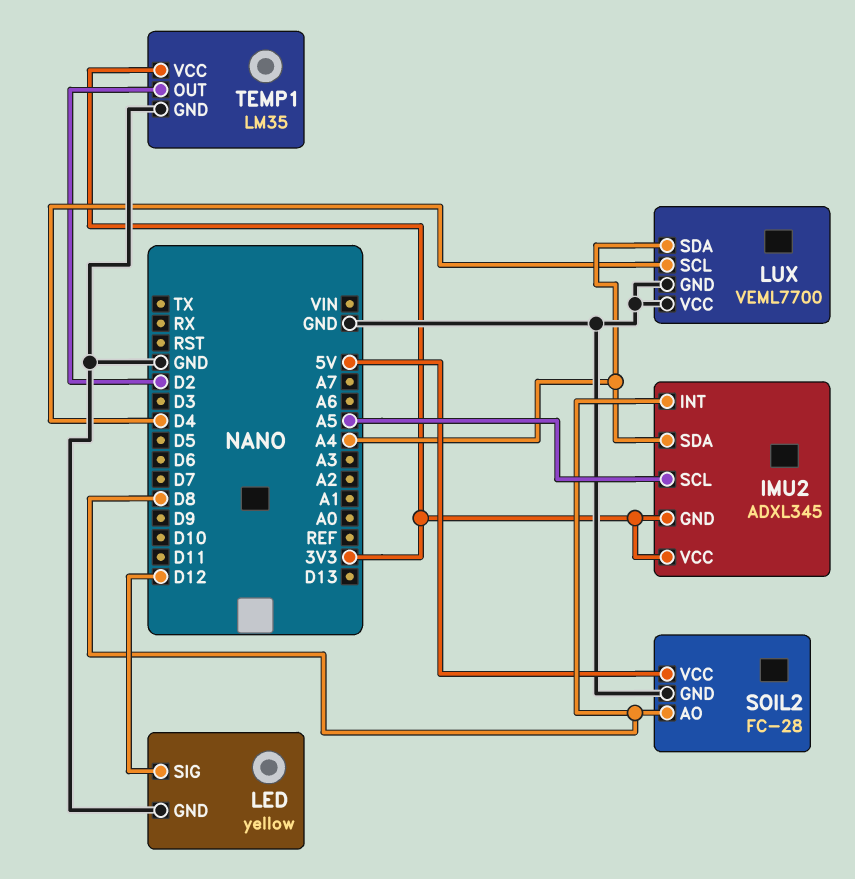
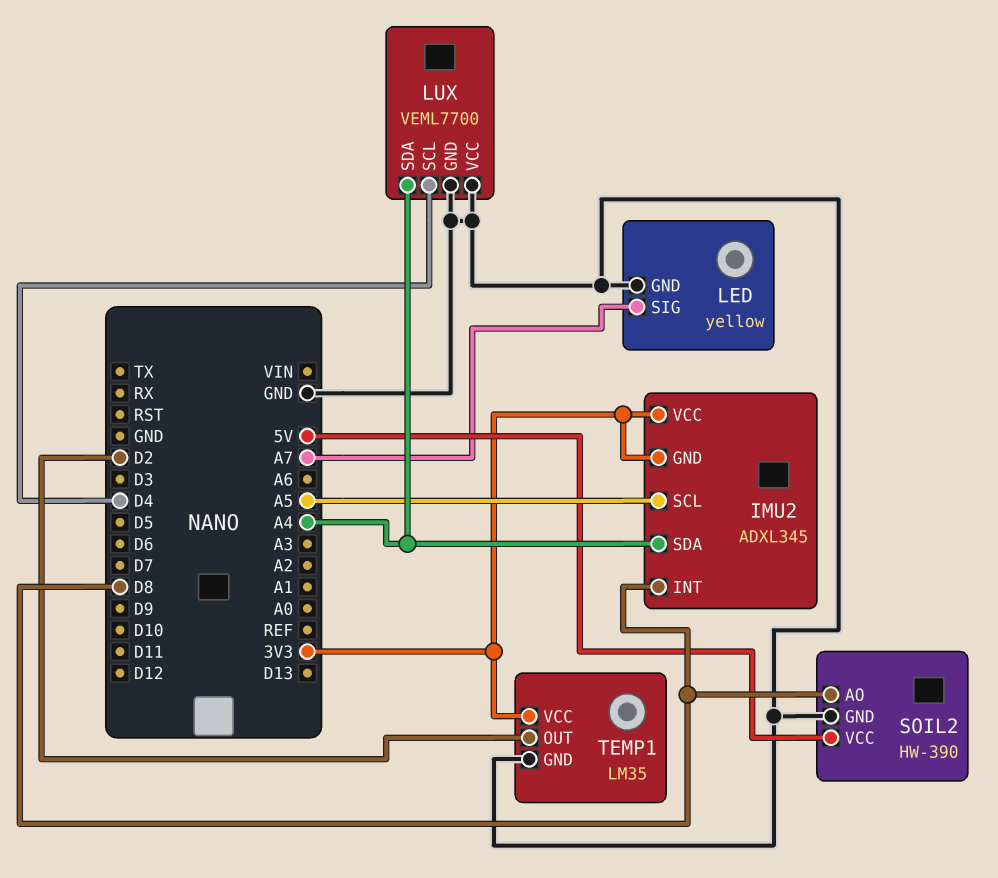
LED pin SIG: D12 -> A7
SOIL2: FC-28 -> HW-390

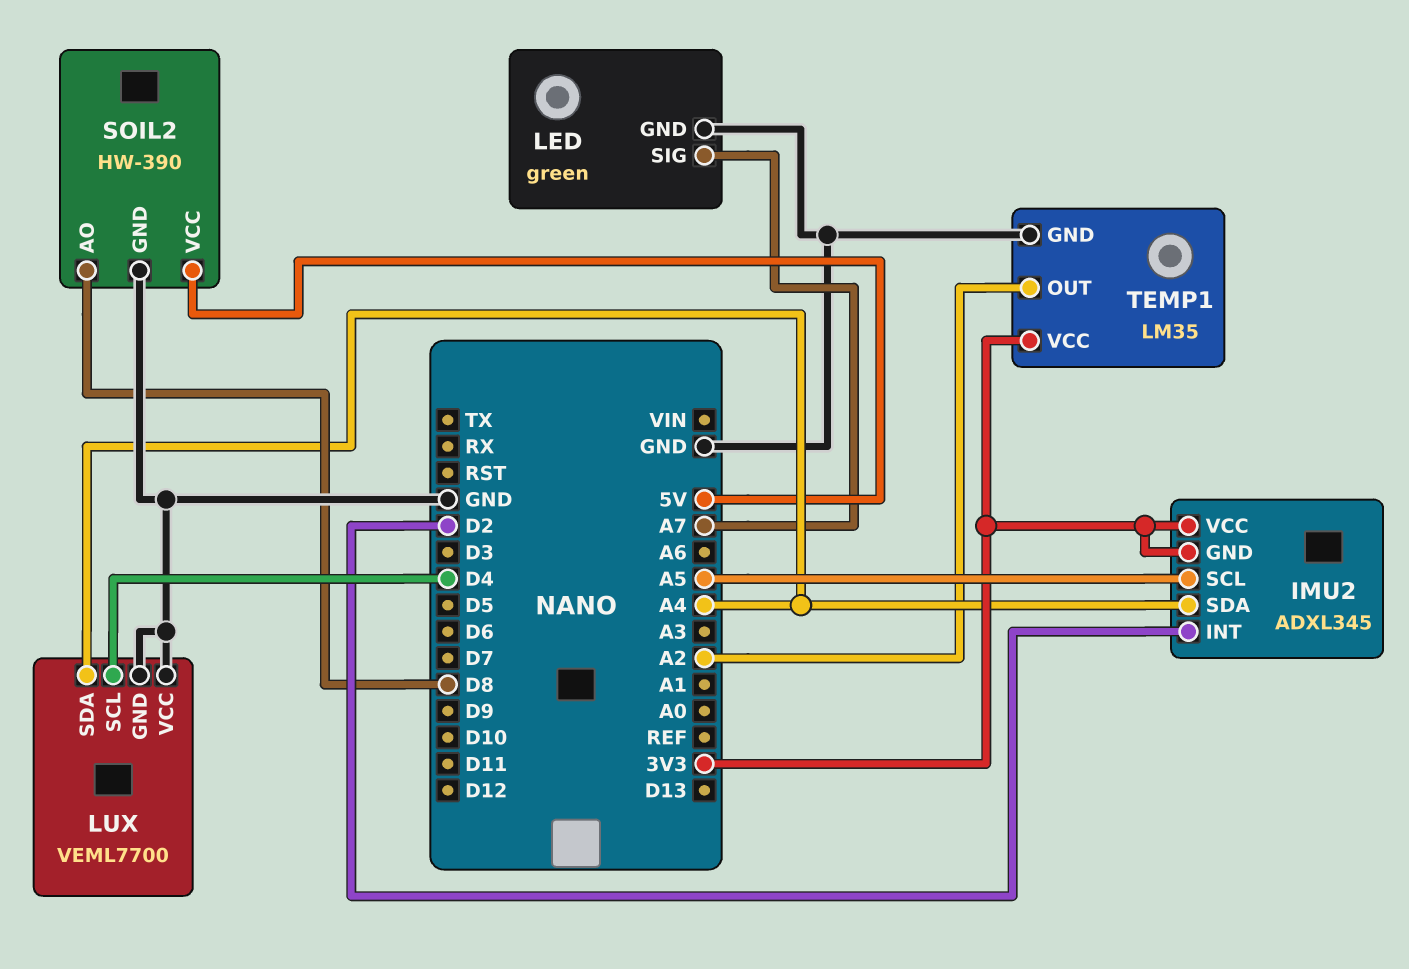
IMU2 pin INT: D8 -> D2
LED: yellow -> green
TEMP1 pin OUT: D2 -> A2

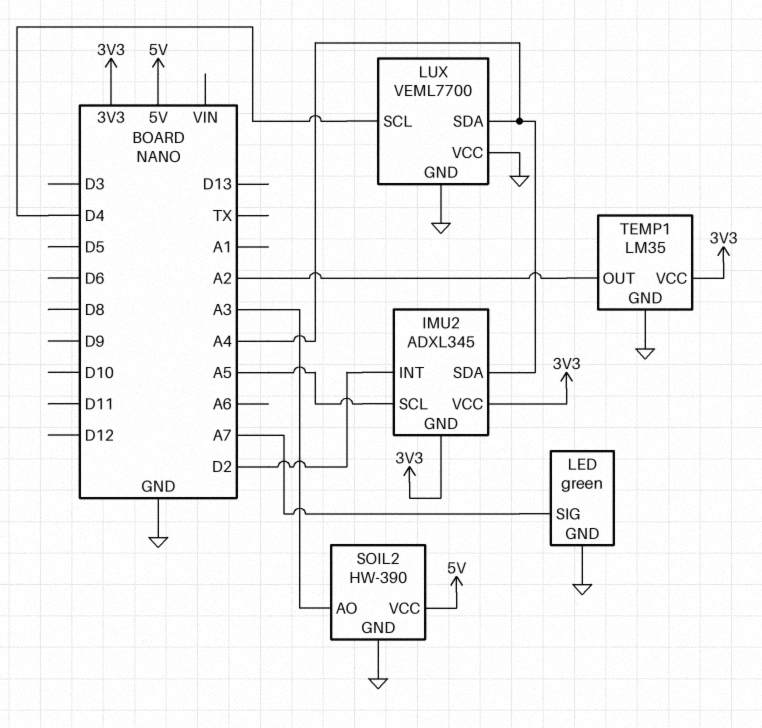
SOIL2 pin AO: D8 -> A3

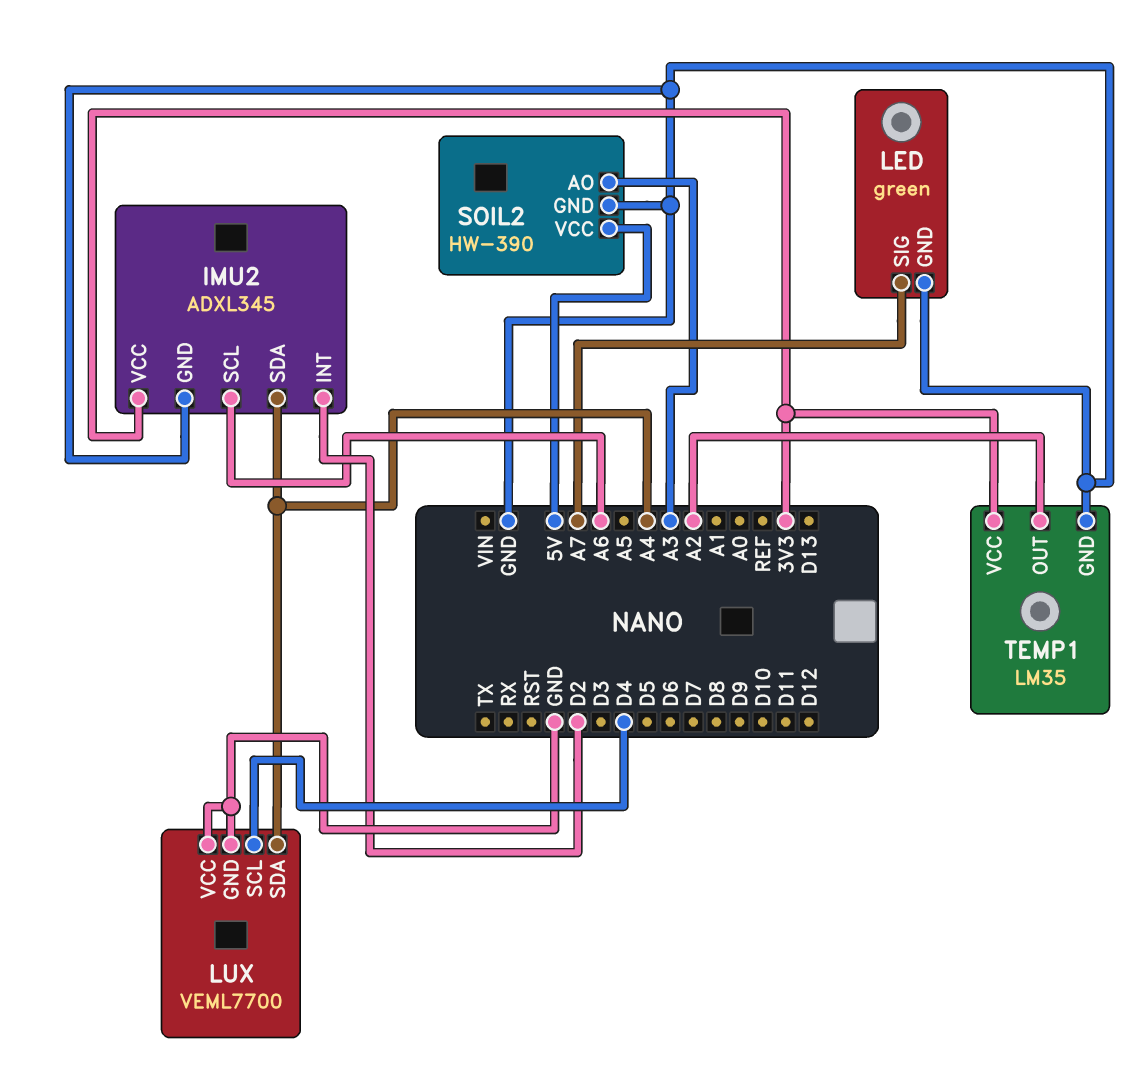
IMU2 pin GND: 3V3 -> GND
IMU2 pin SCL: A5 -> A6

